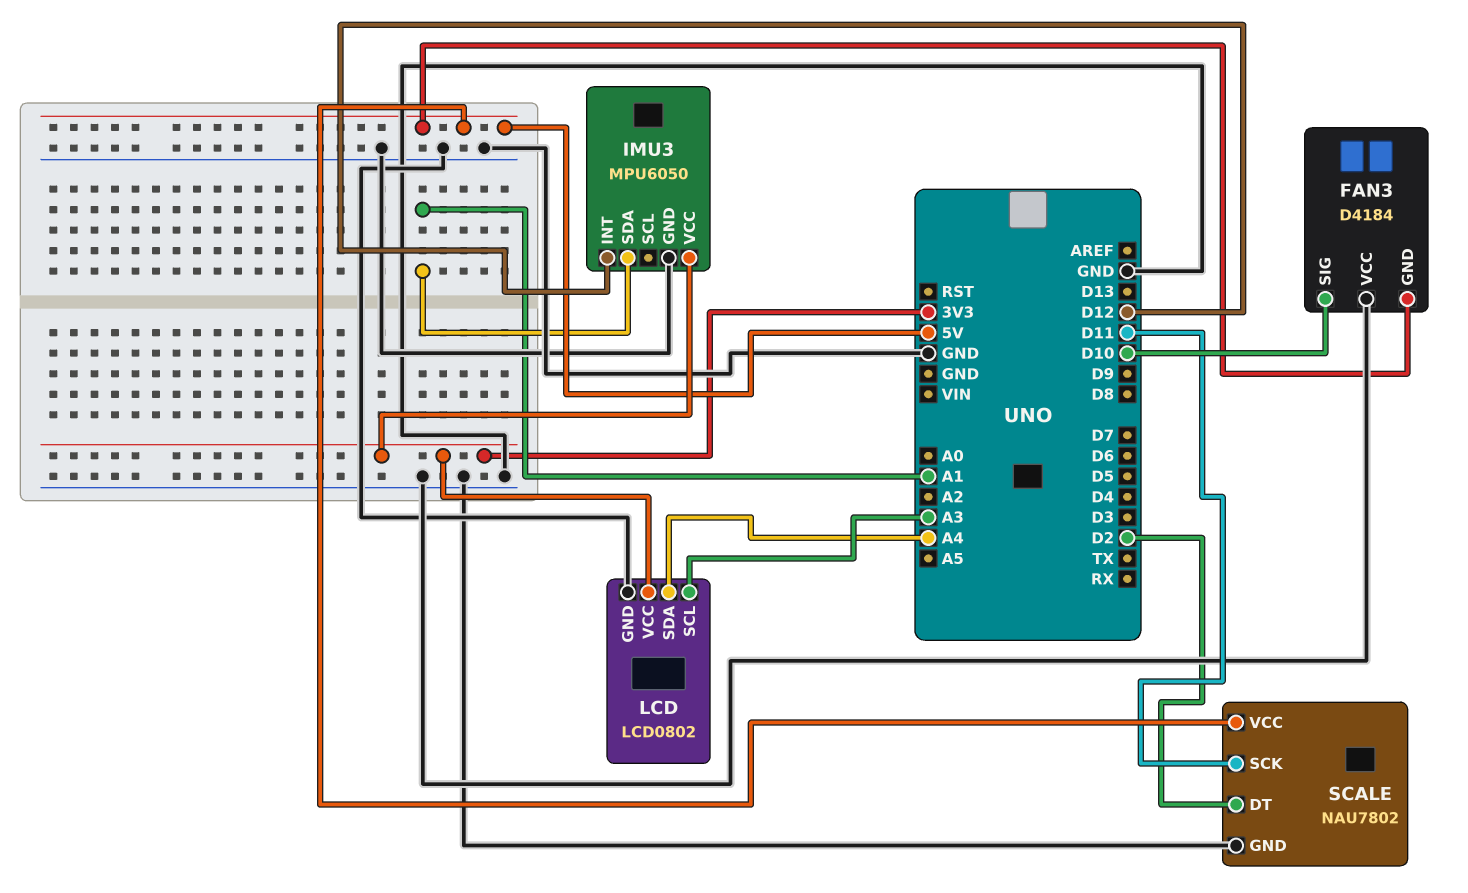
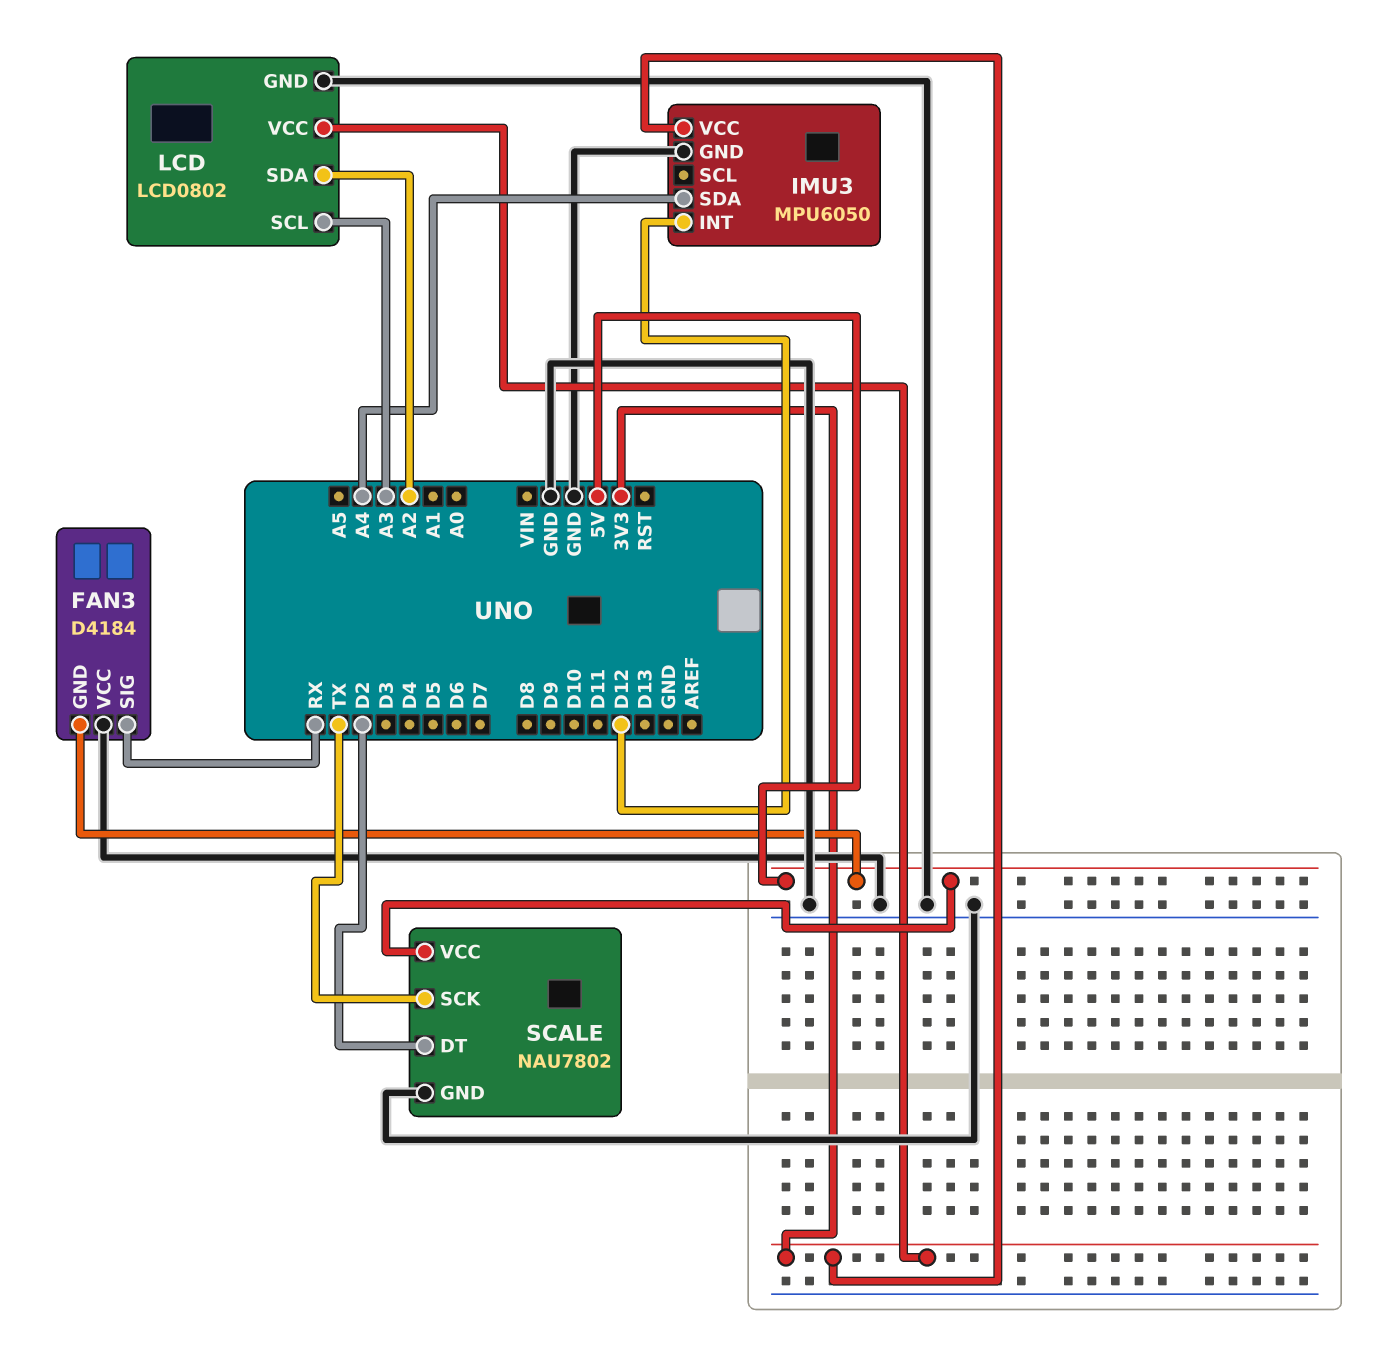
FAN3 pin SIG: D10 -> RX
IMU3 pin SDA: A1 -> A4
LCD pin SDA: A4 -> A2
SCALE pin SCK: D11 -> TX

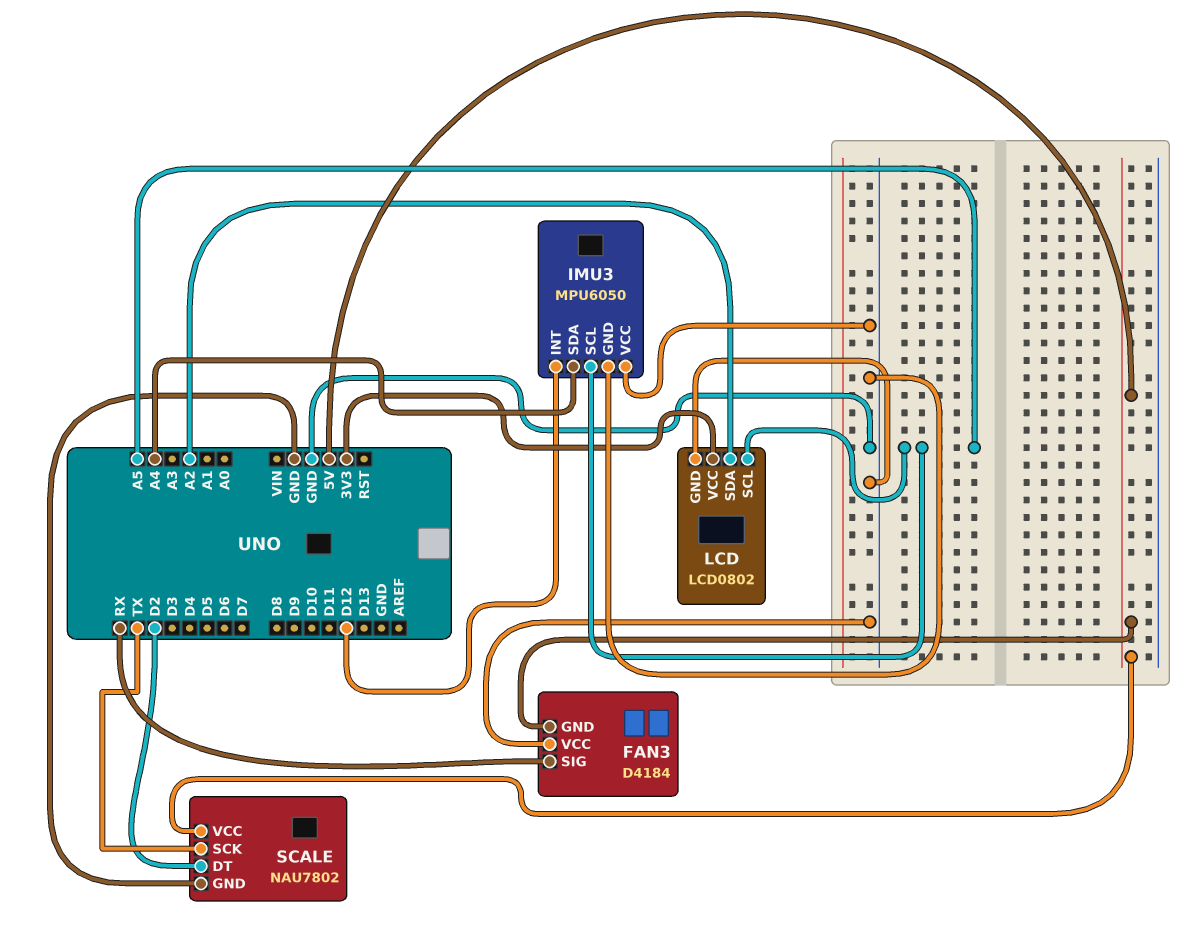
IMU3 pin SCL: none -> A5
IMU3 pin VCC: 3V3 -> GND
LCD pin SCL: A3 -> A5

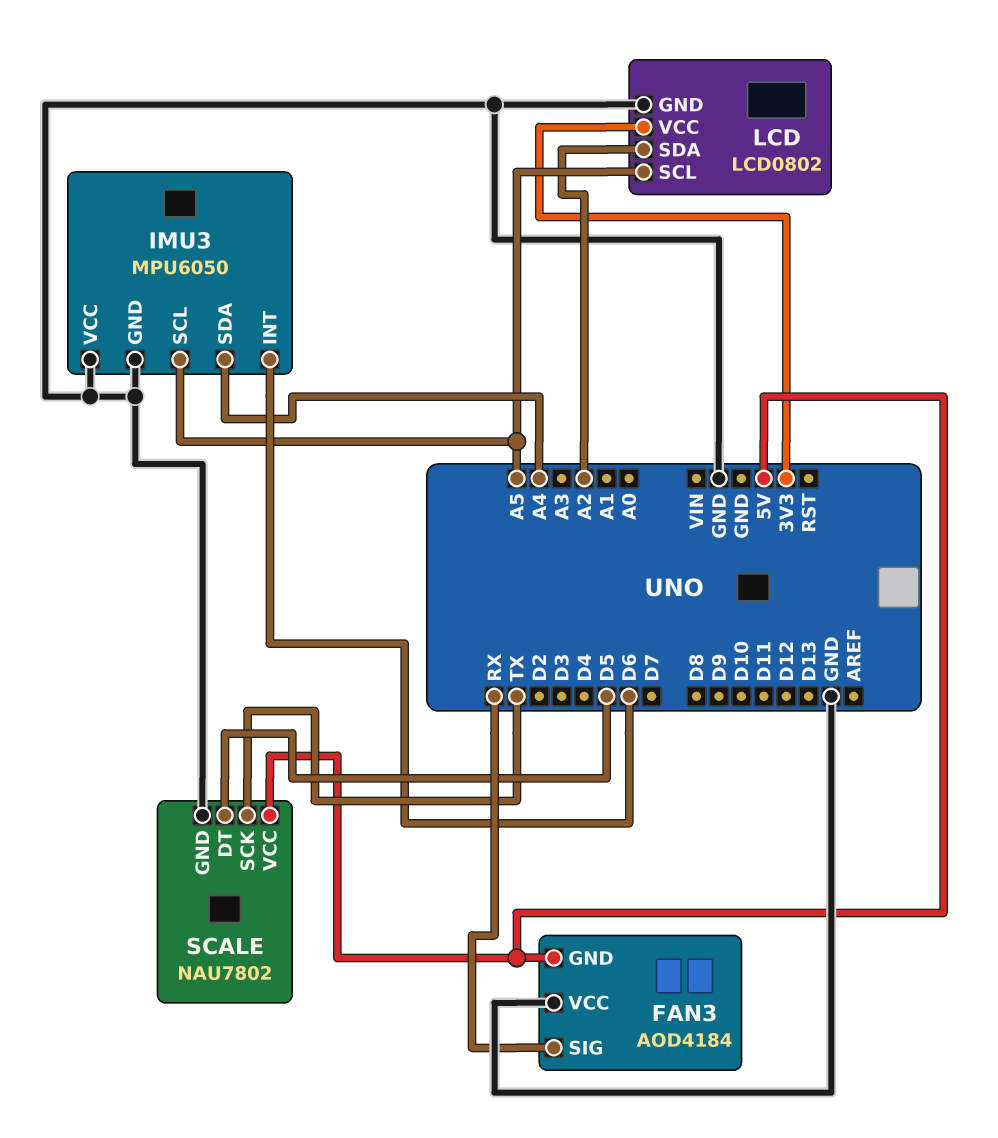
FAN3: D4184 -> AOD4184
IMU3 pin INT: D12 -> D6
SCALE pin DT: D2 -> D5

